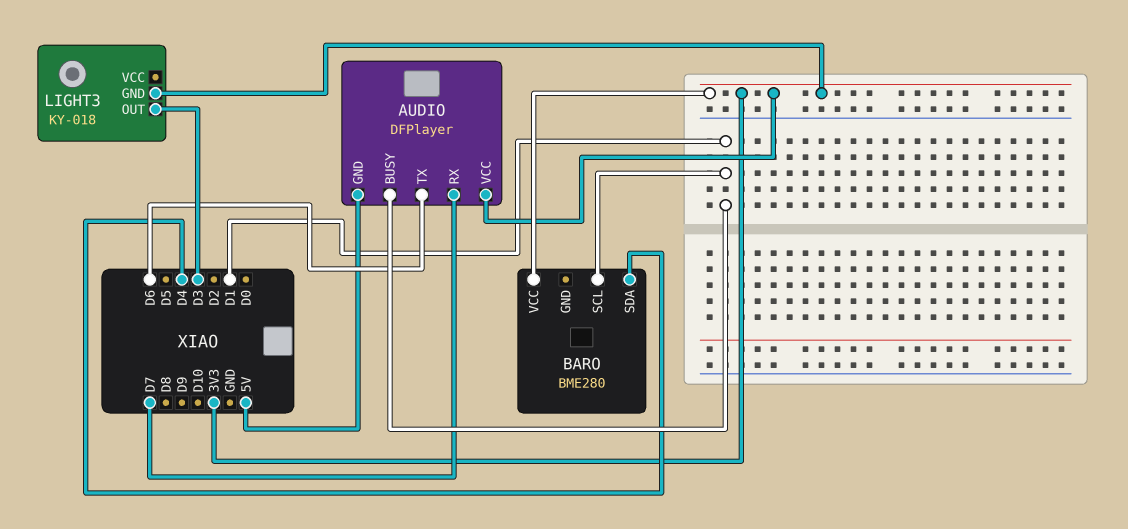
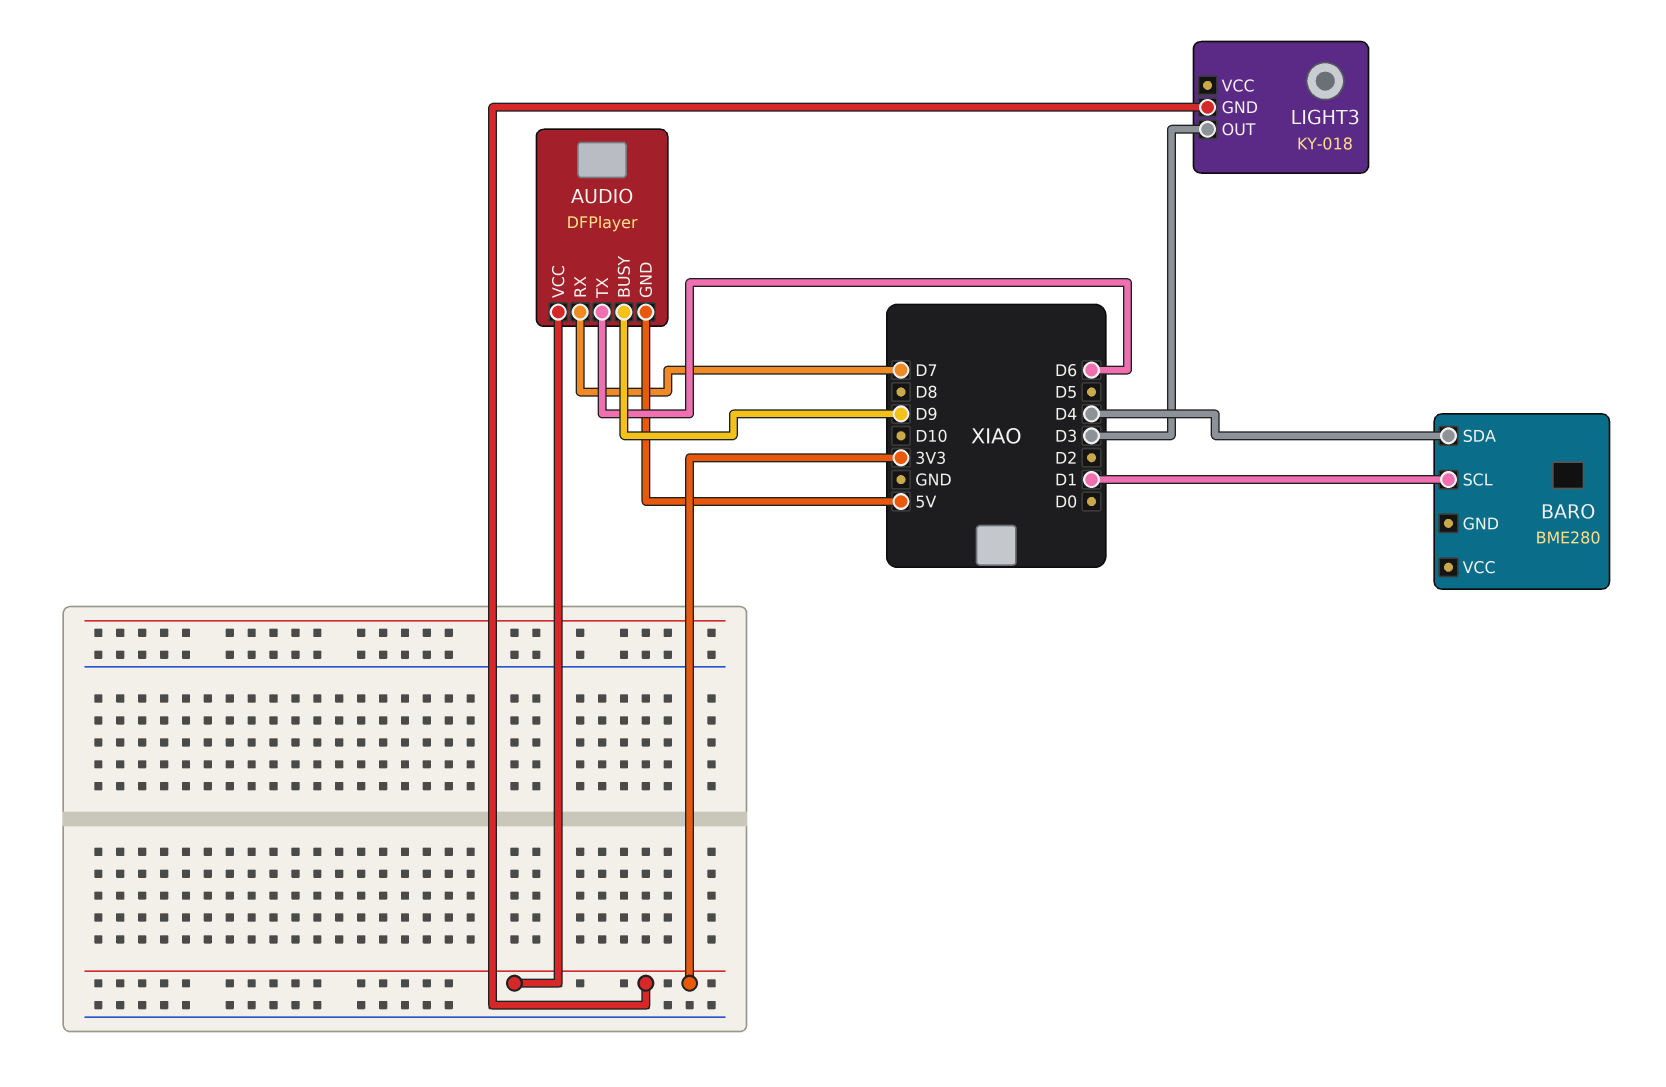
AUDIO pin BUSY: D1 -> D9
BARO pin VCC: 3V3 -> none

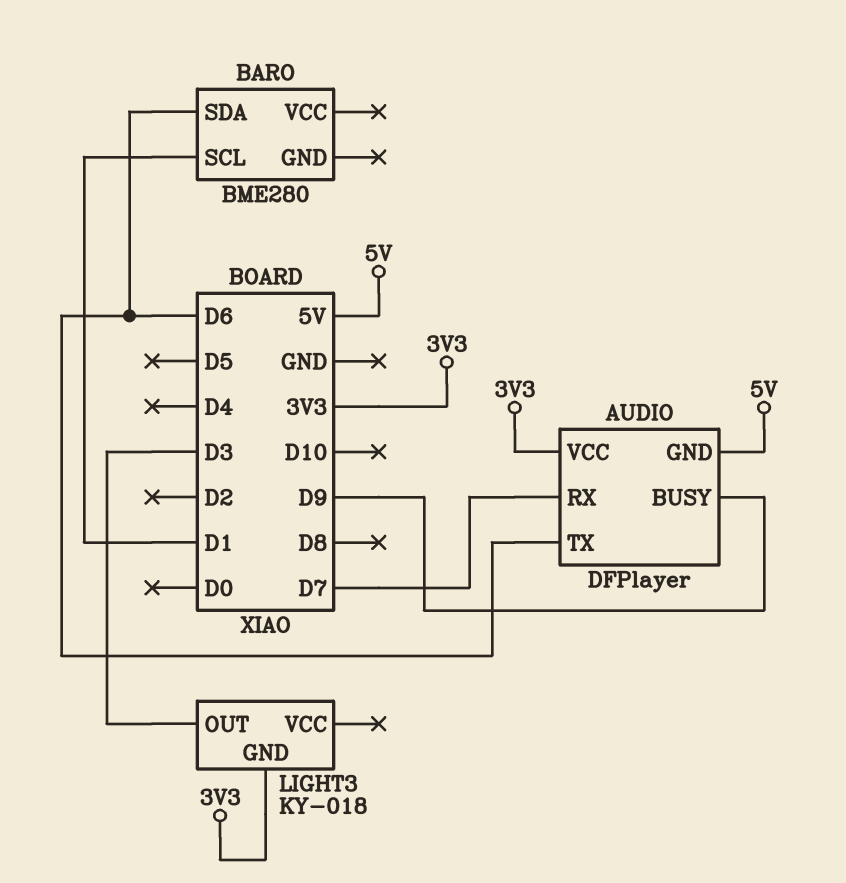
BARO pin SDA: D4 -> D6

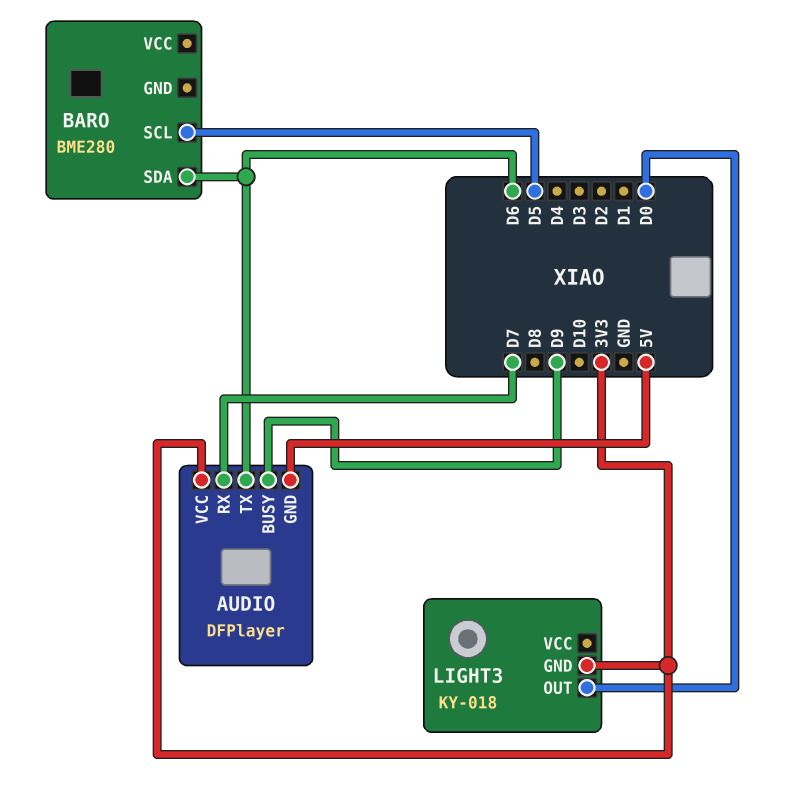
BARO pin SCL: D1 -> D5
LIGHT3 pin OUT: D3 -> D0

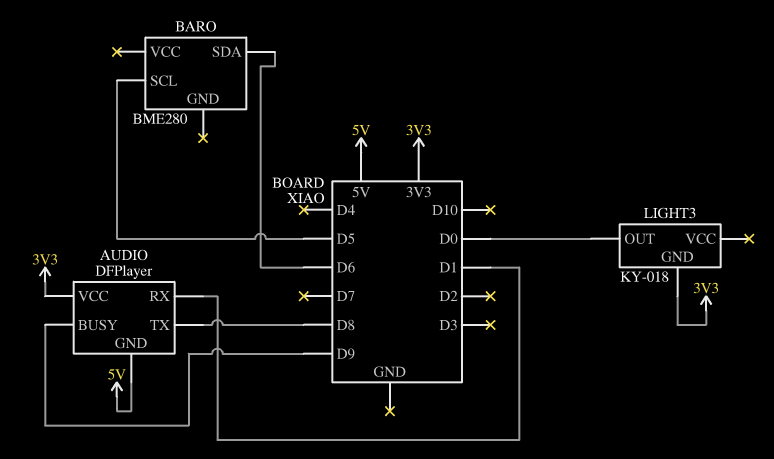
AUDIO pin RX: D7 -> D1
AUDIO pin TX: D6 -> D8

